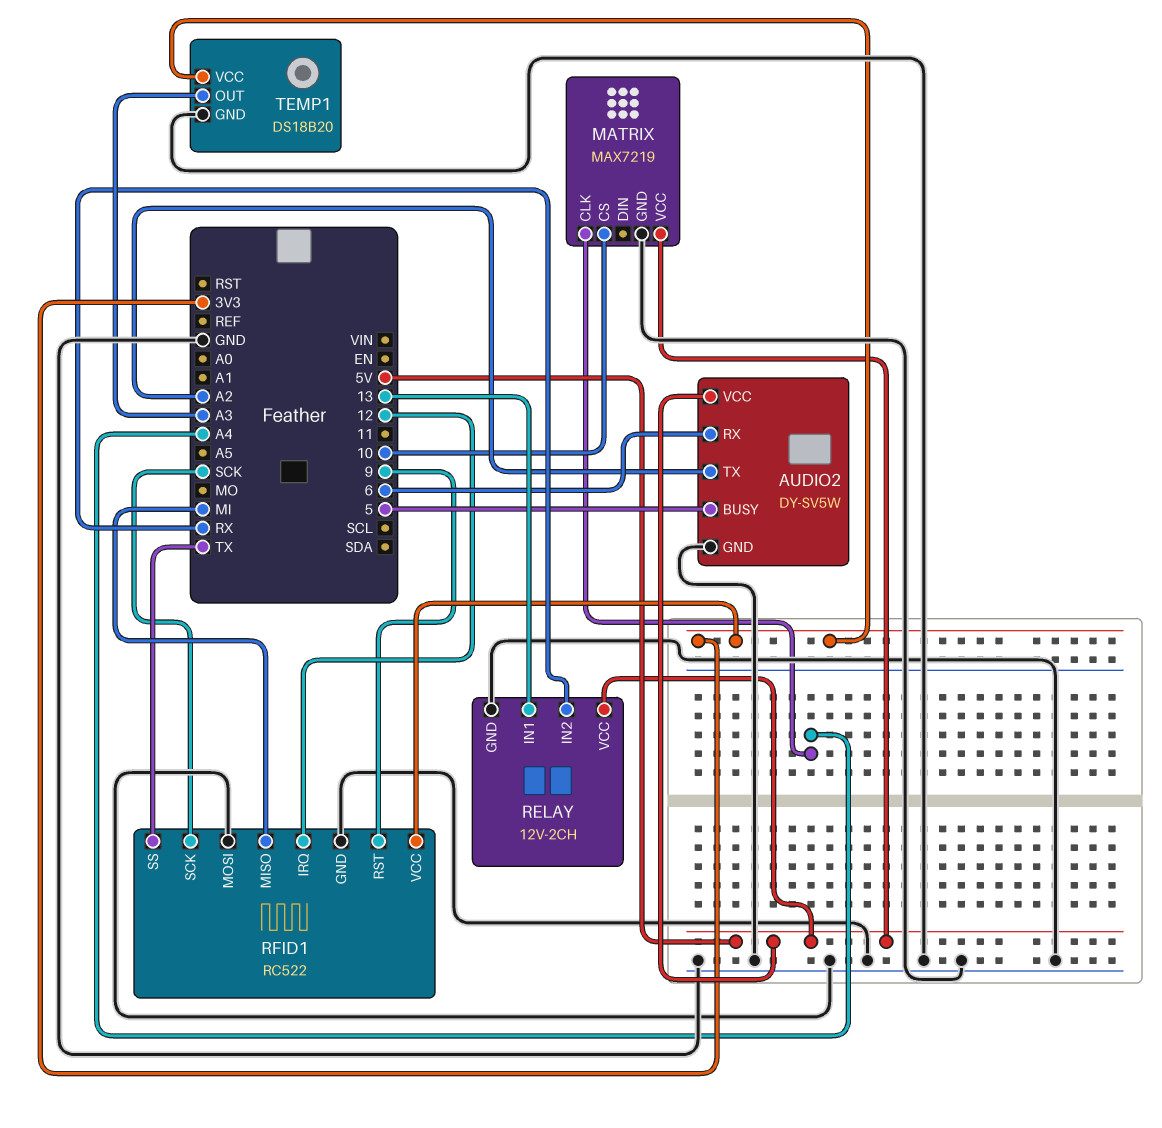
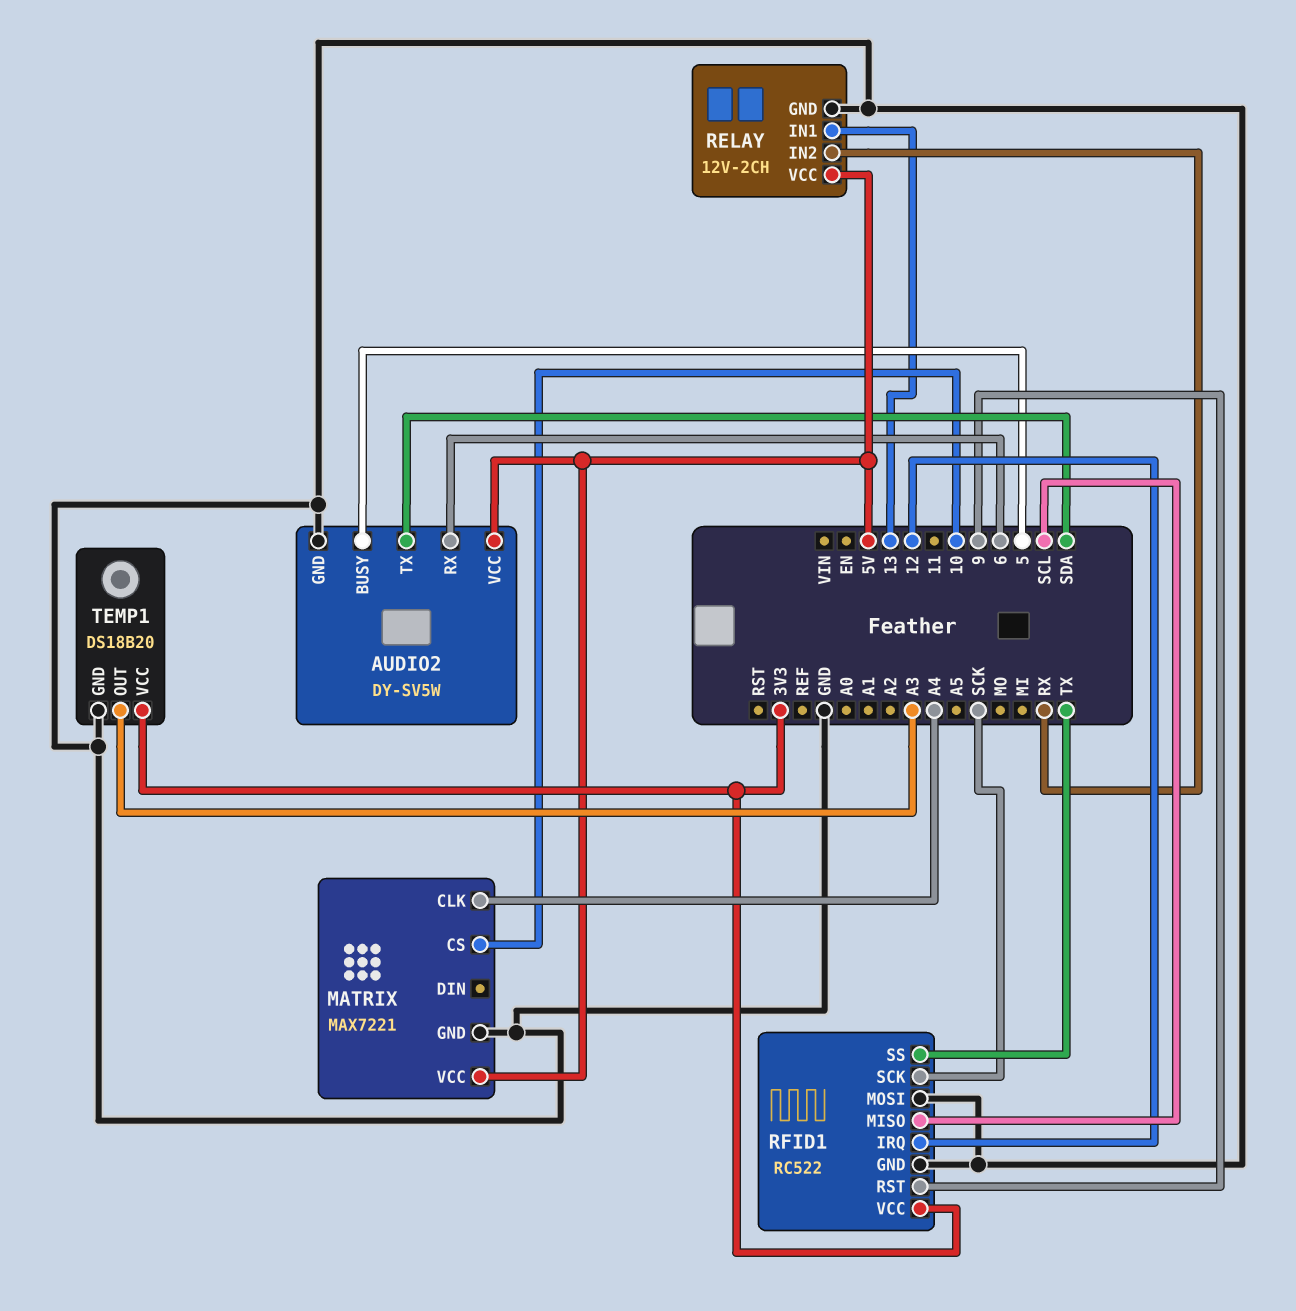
AUDIO2 pin TX: A2 -> SDA
MATRIX: MAX7219 -> MAX7221
RFID1 pin MISO: MI -> SCL

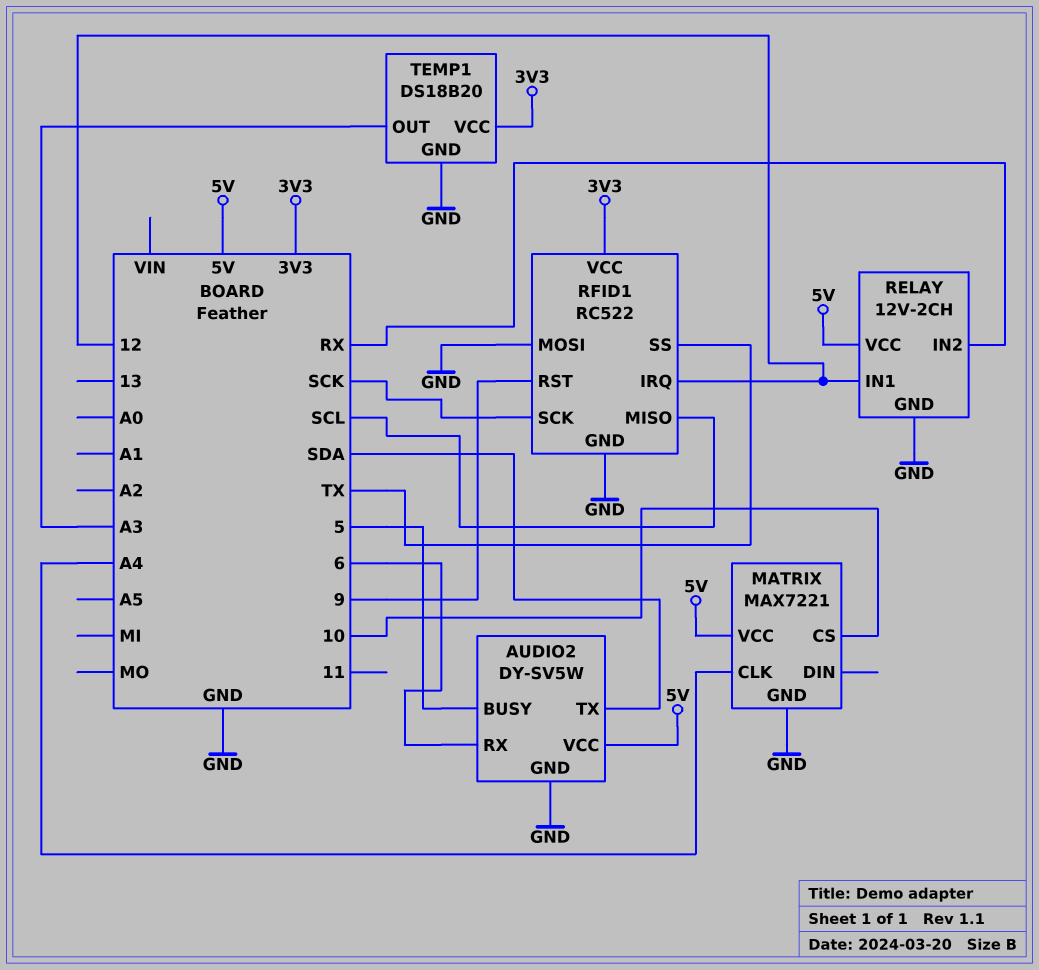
RELAY pin IN1: 13 -> 12

